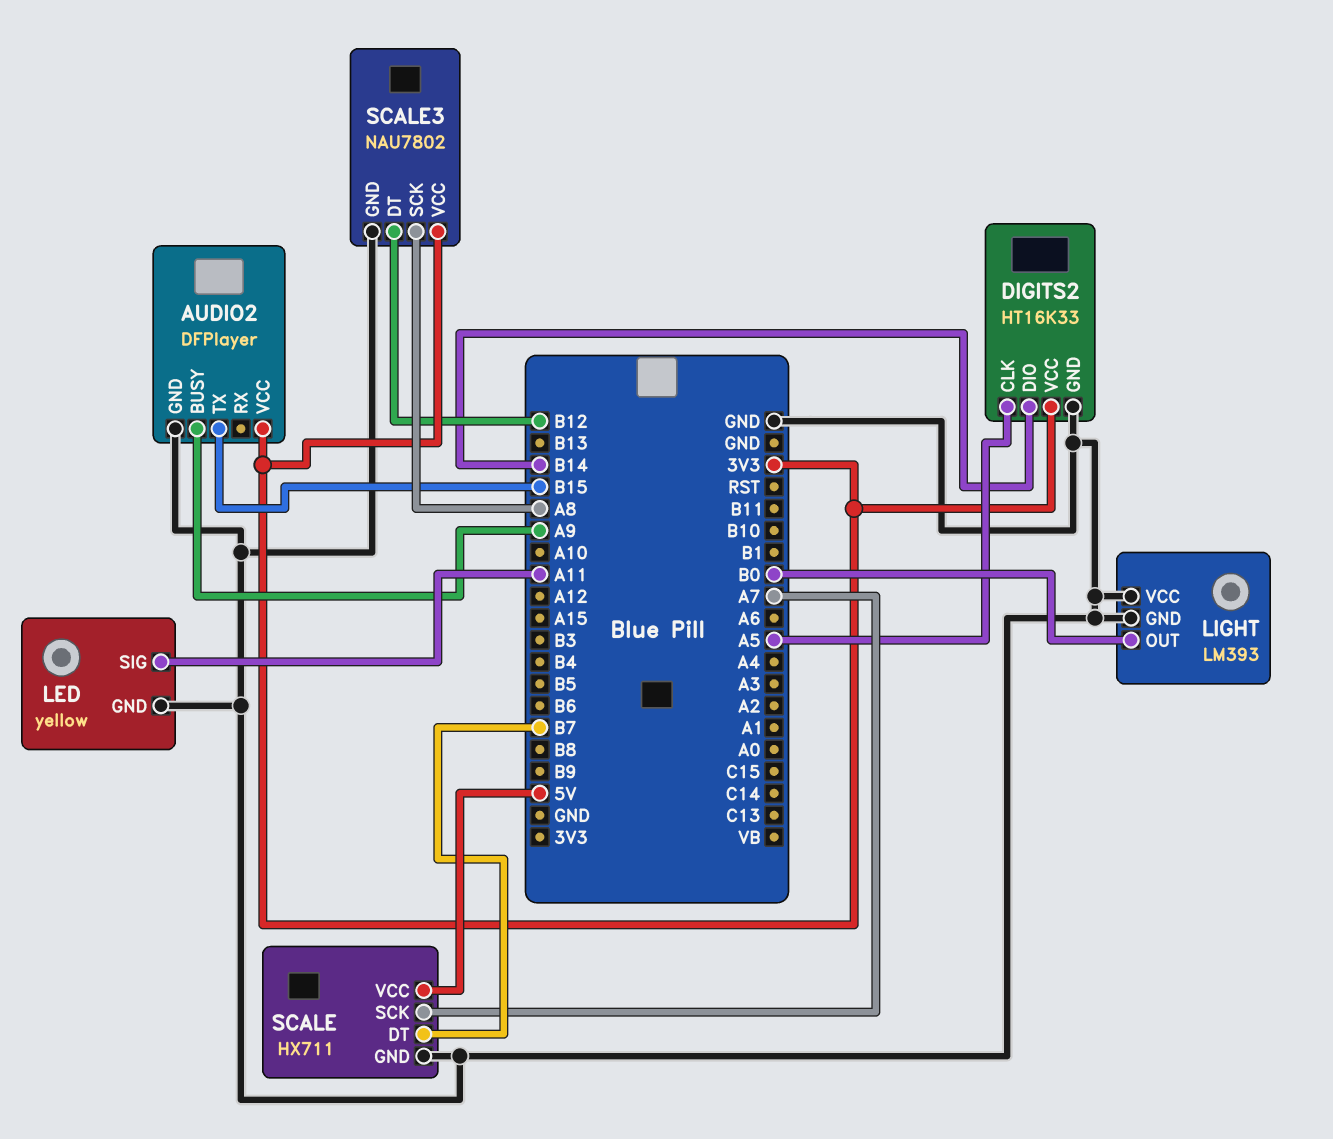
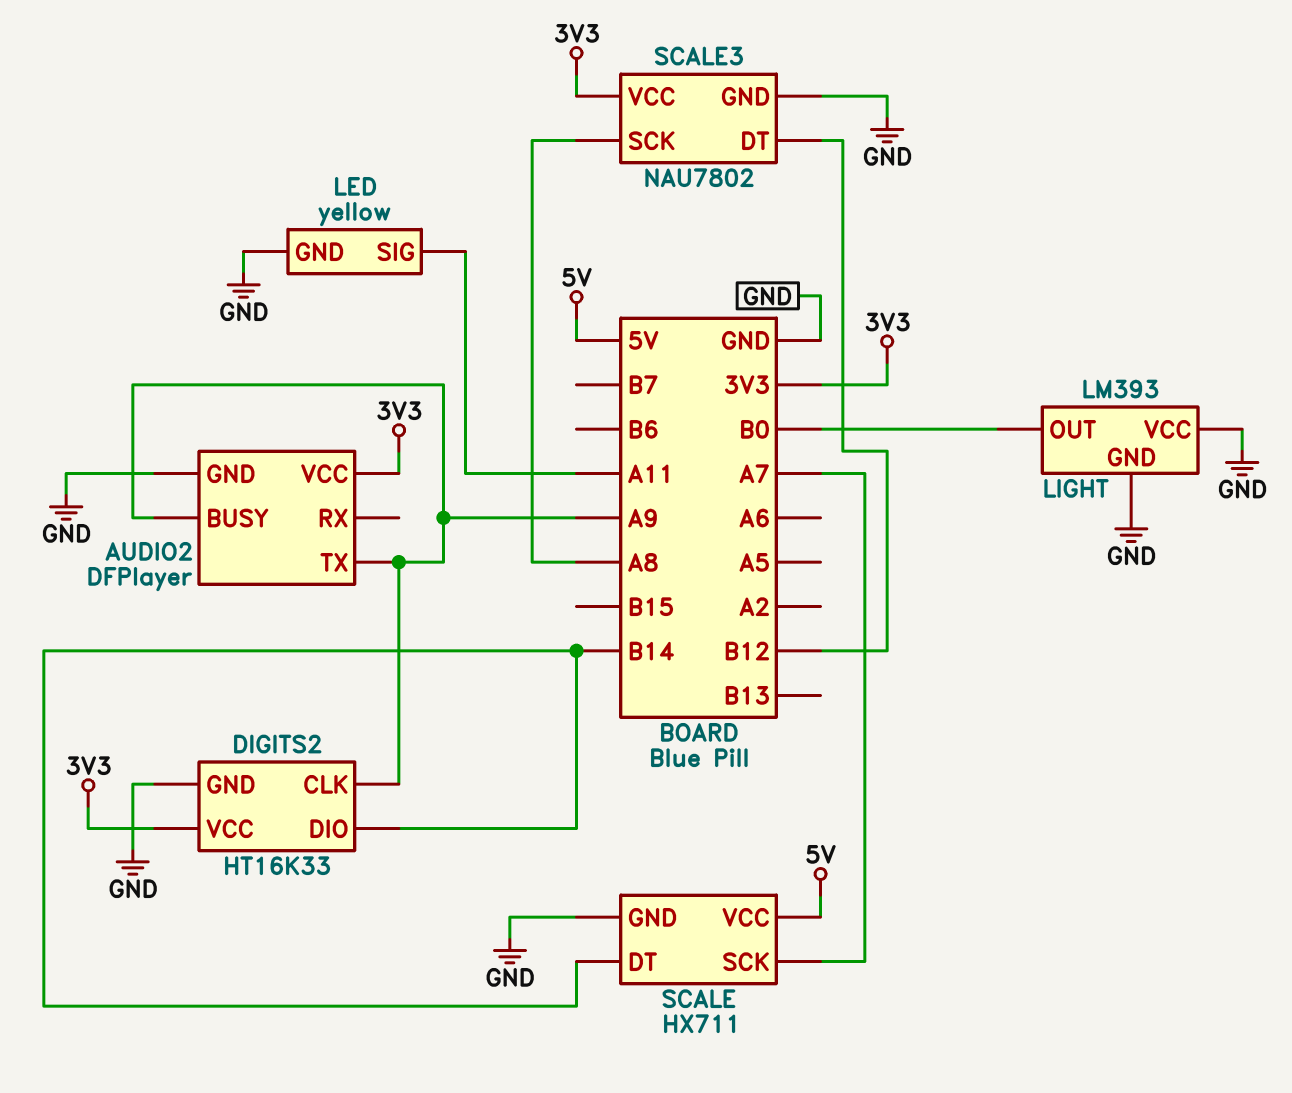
AUDIO2 pin TX: B15 -> A9
DIGITS2 pin CLK: A5 -> A9
SCALE pin DT: B7 -> B14

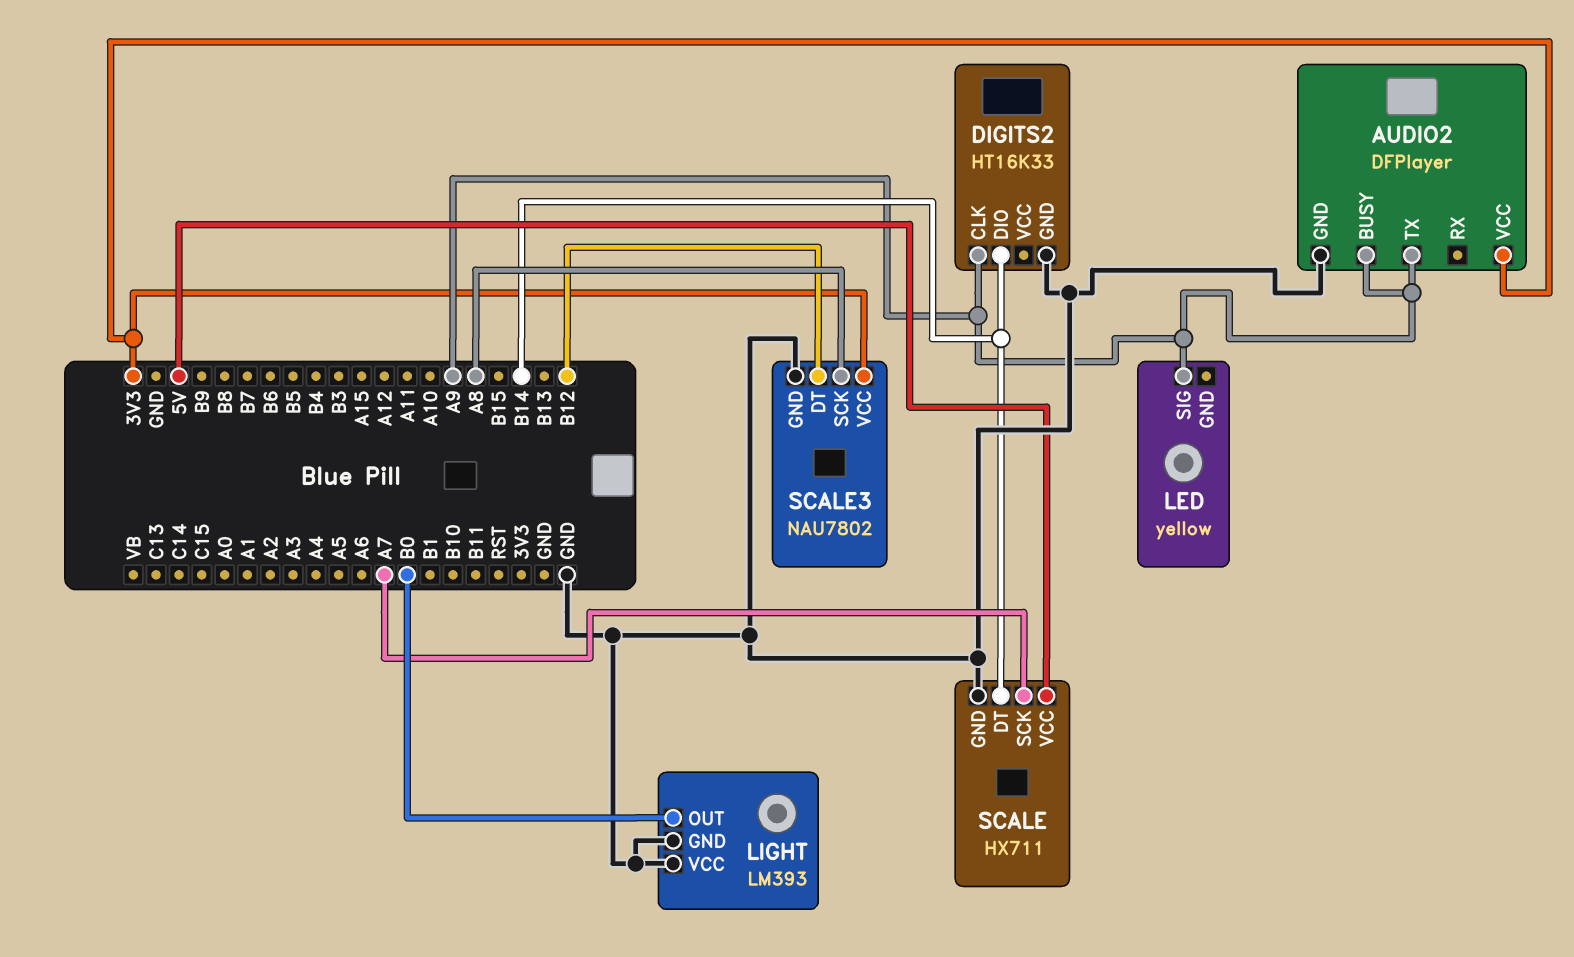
DIGITS2 pin VCC: 3V3 -> none
LED pin GND: GND -> none
LED pin SIG: A11 -> A9

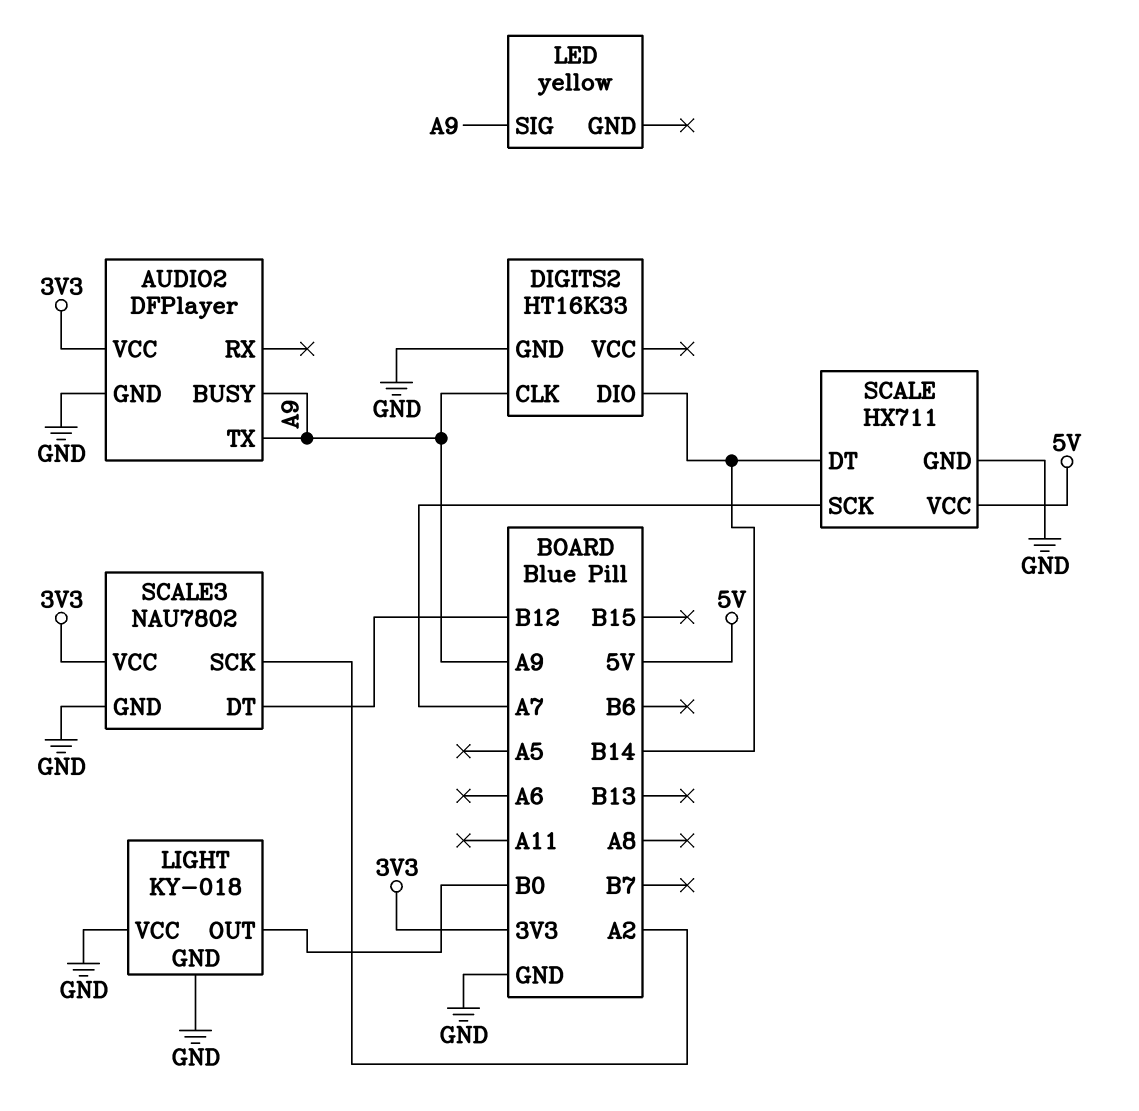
LIGHT: LM393 -> KY-018
SCALE3 pin SCK: A8 -> A2

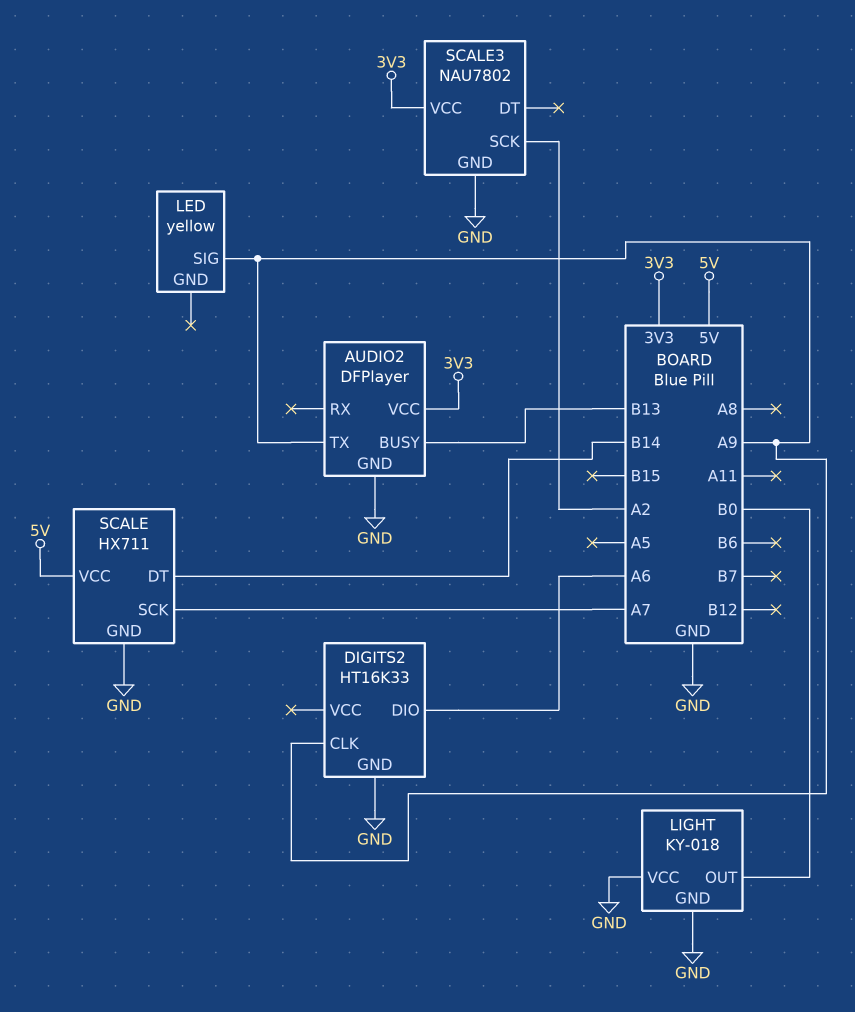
AUDIO2 pin BUSY: A9 -> B13
DIGITS2 pin DIO: B14 -> A6
SCALE3 pin DT: B12 -> none

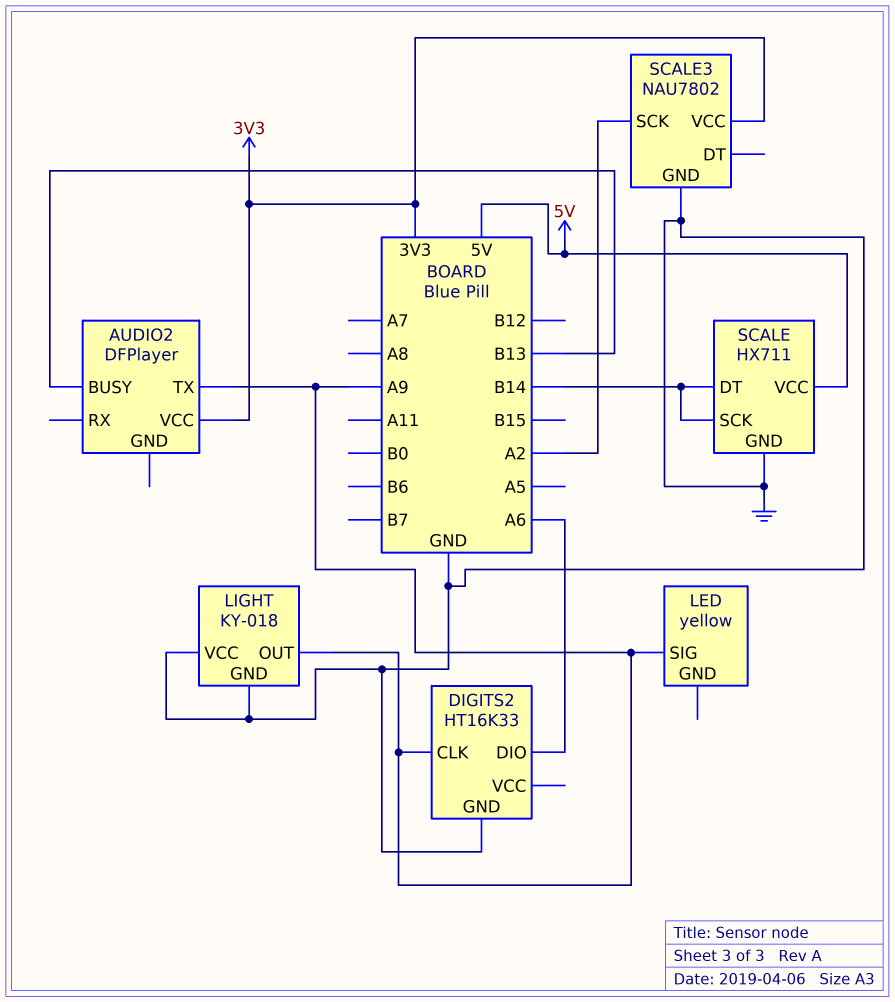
AUDIO2 pin GND: GND -> none
LIGHT pin OUT: B0 -> A9
SCALE pin SCK: A7 -> B14

